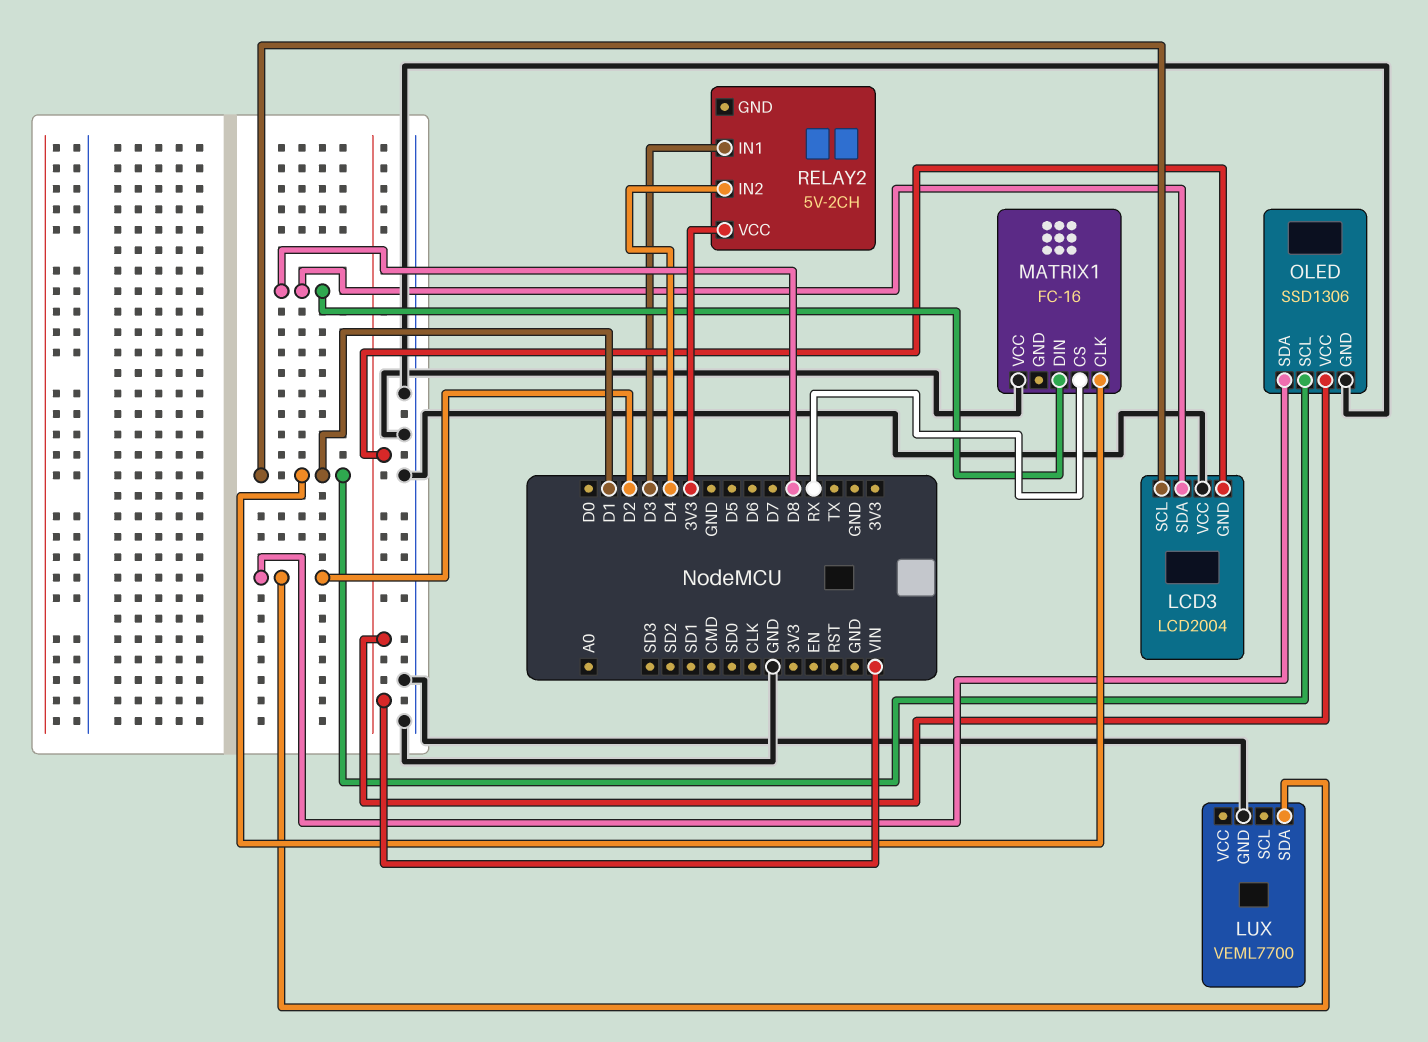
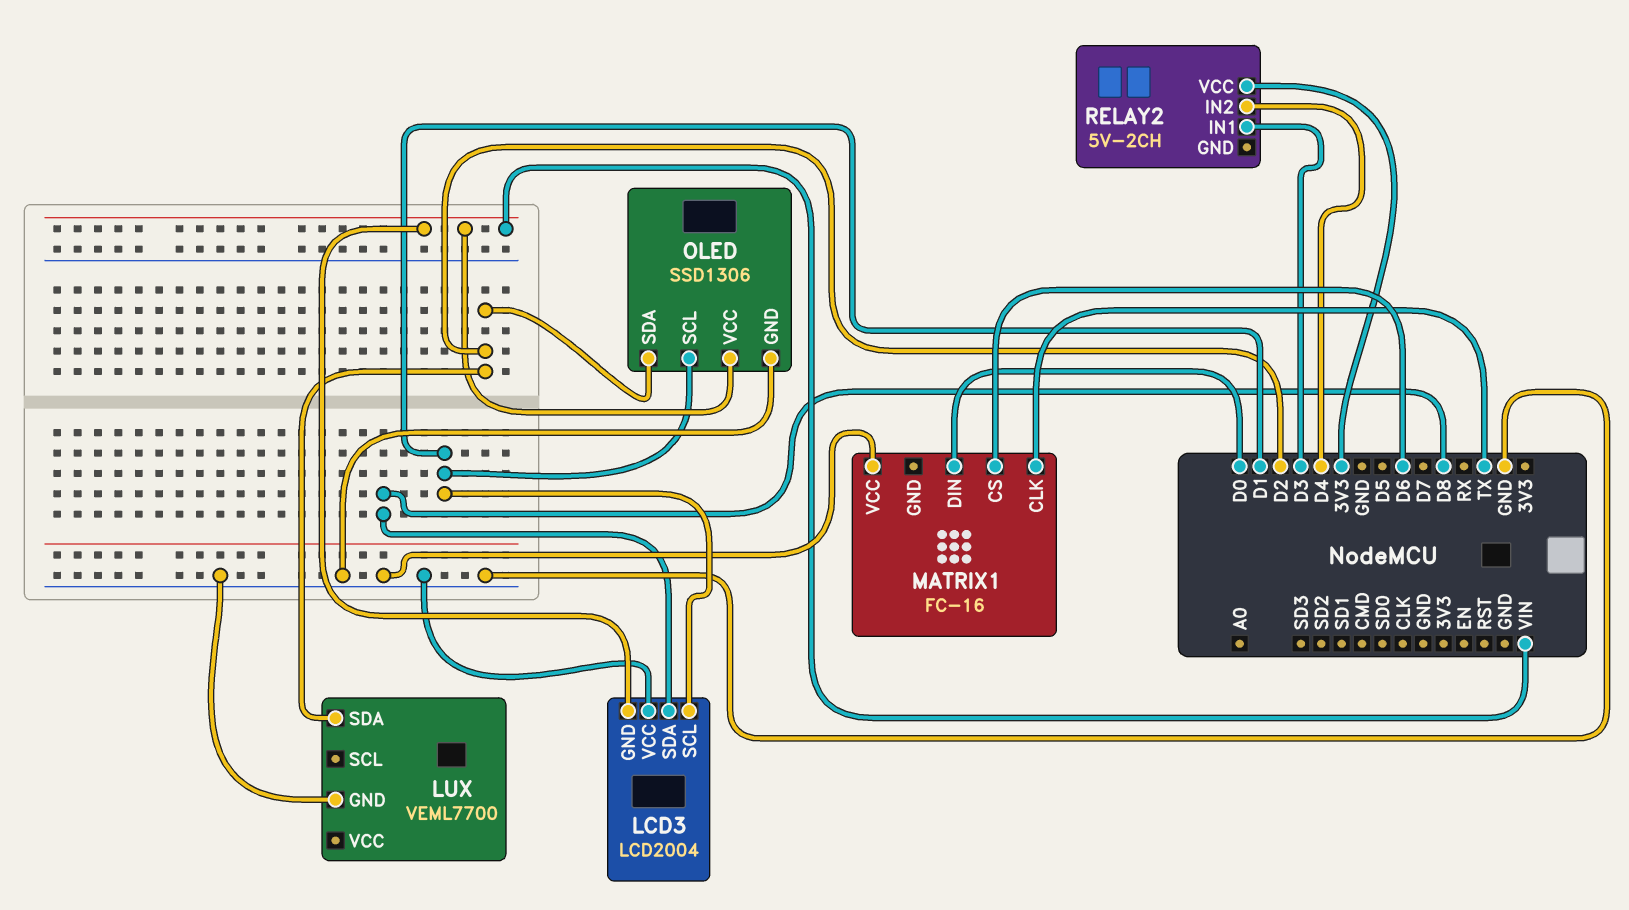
MATRIX1 pin CLK: D1 -> TX
MATRIX1 pin CS: RX -> D6
MATRIX1 pin DIN: D8 -> D0

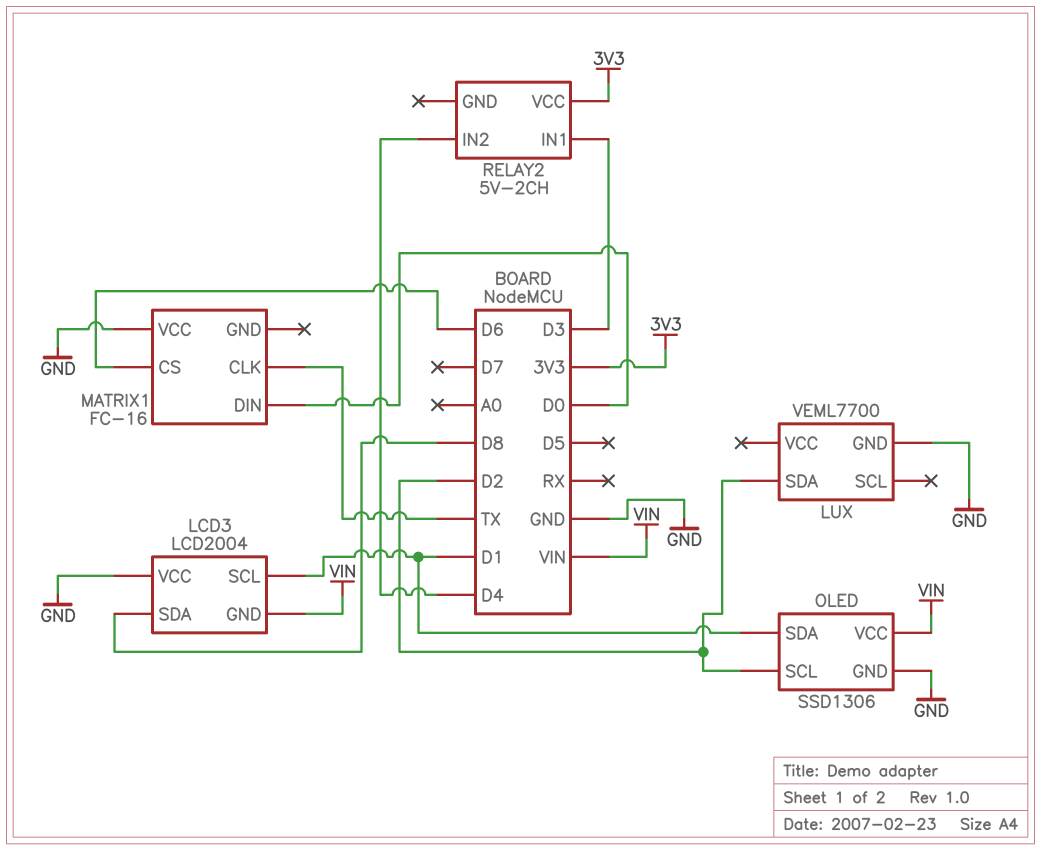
OLED pin SCL: D1 -> D2
OLED pin SDA: D2 -> D1

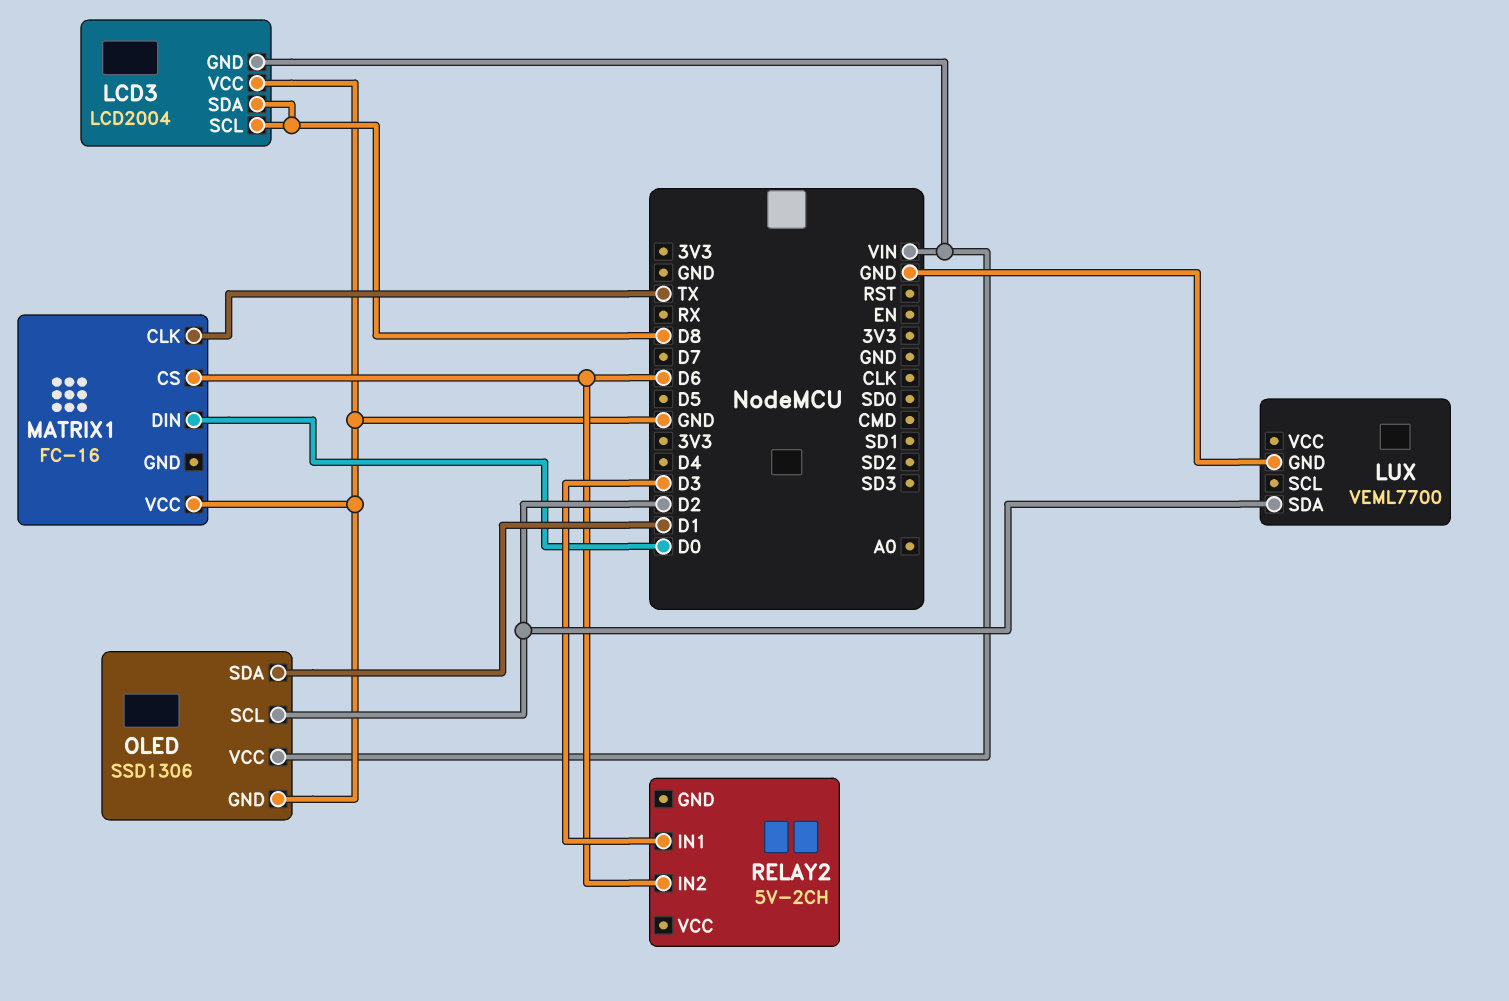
LCD3 pin SCL: D1 -> D8
RELAY2 pin IN2: D4 -> D6
RELAY2 pin VCC: 3V3 -> none

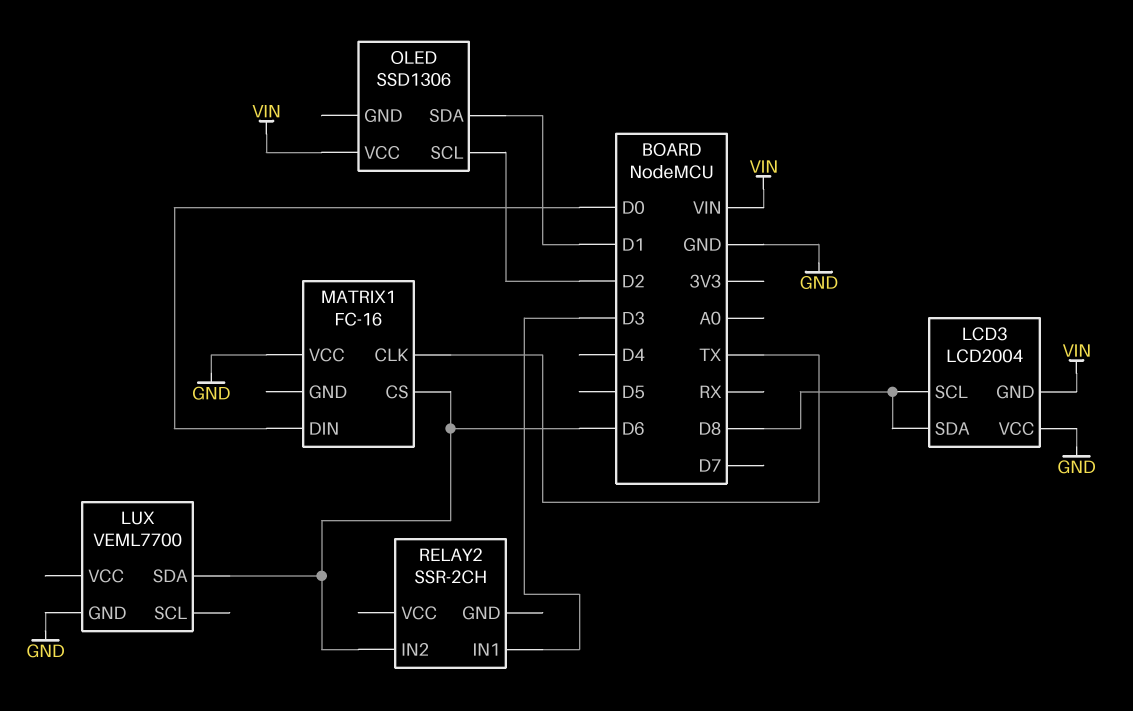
LUX pin SDA: D2 -> D6
OLED pin GND: GND -> none
RELAY2: 5V-2CH -> SSR-2CH

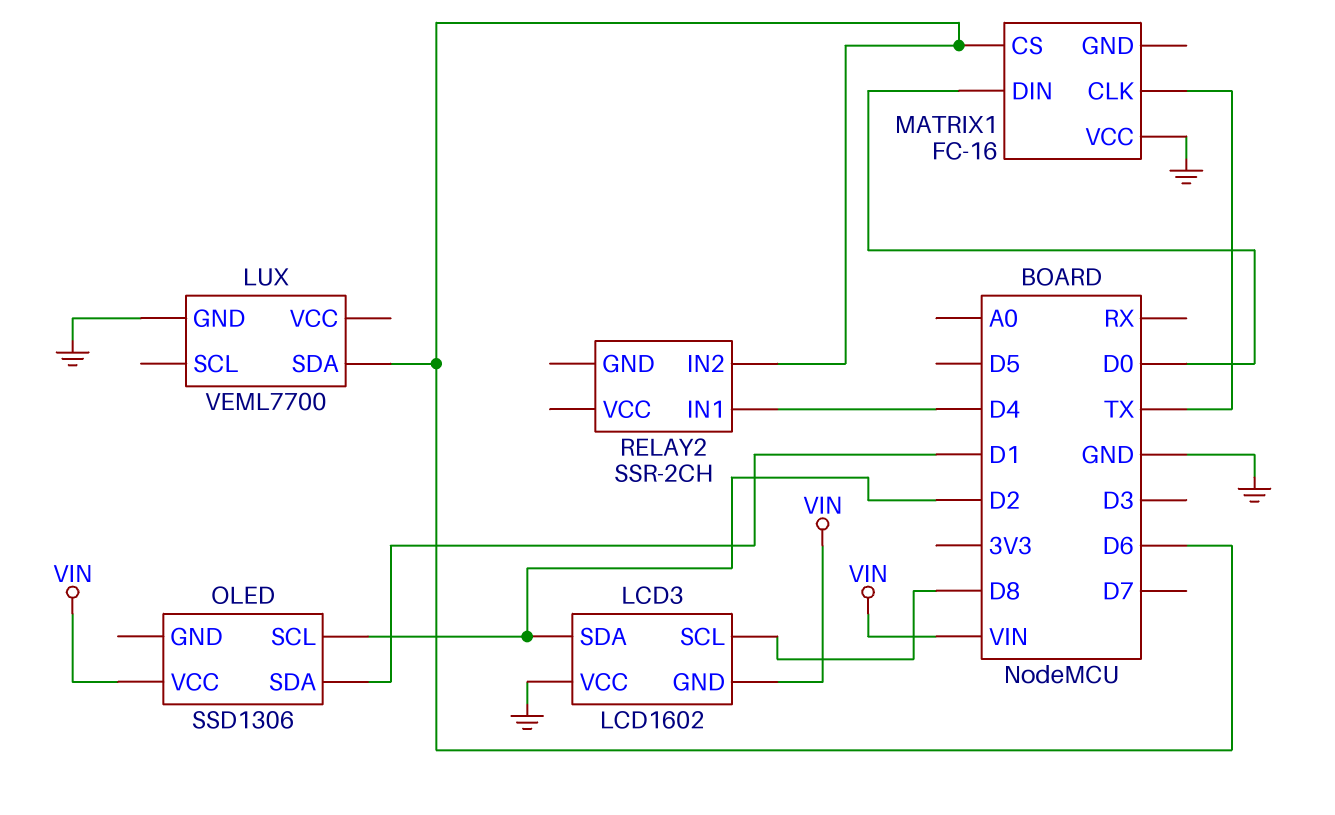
LCD3: LCD2004 -> LCD1602
LCD3 pin SDA: D8 -> D2
RELAY2 pin IN1: D3 -> D4

